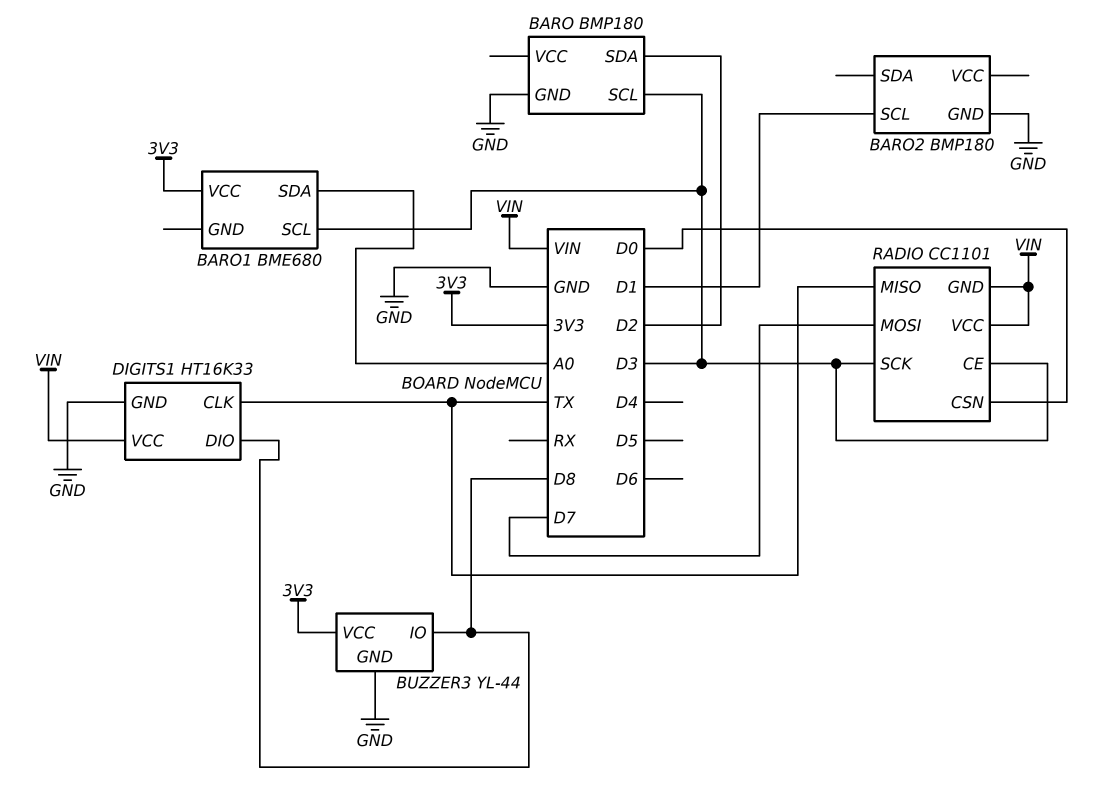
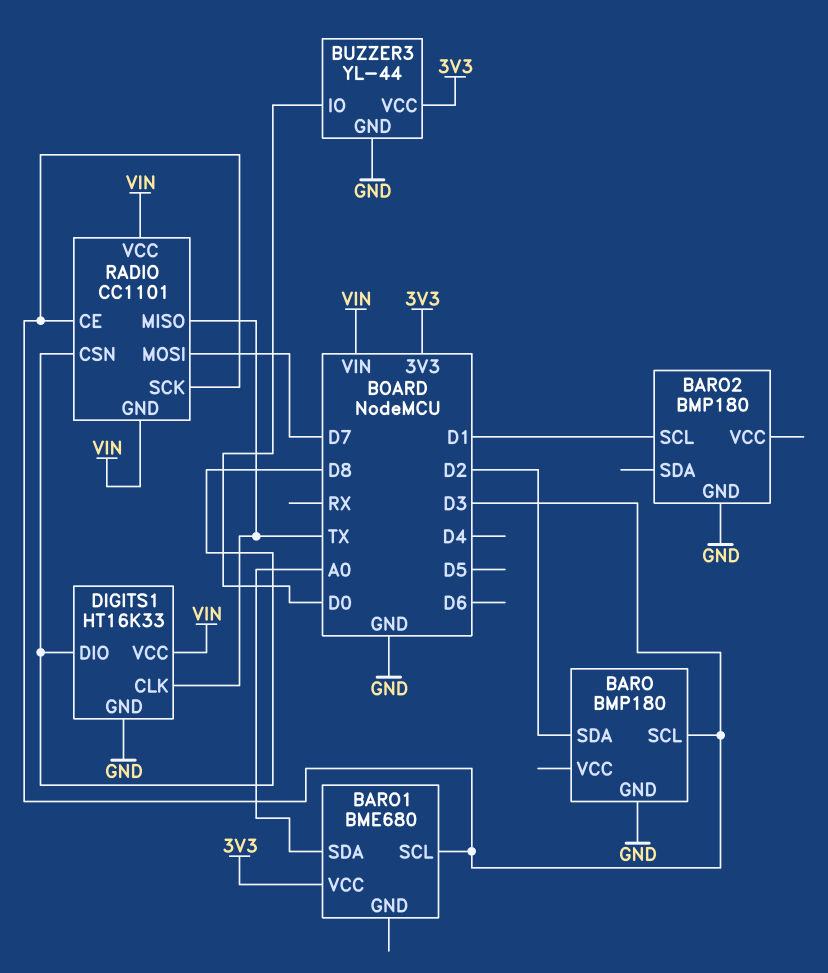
BUZZER3 pin IO: D8 -> D0
RADIO pin CSN: D0 -> D8

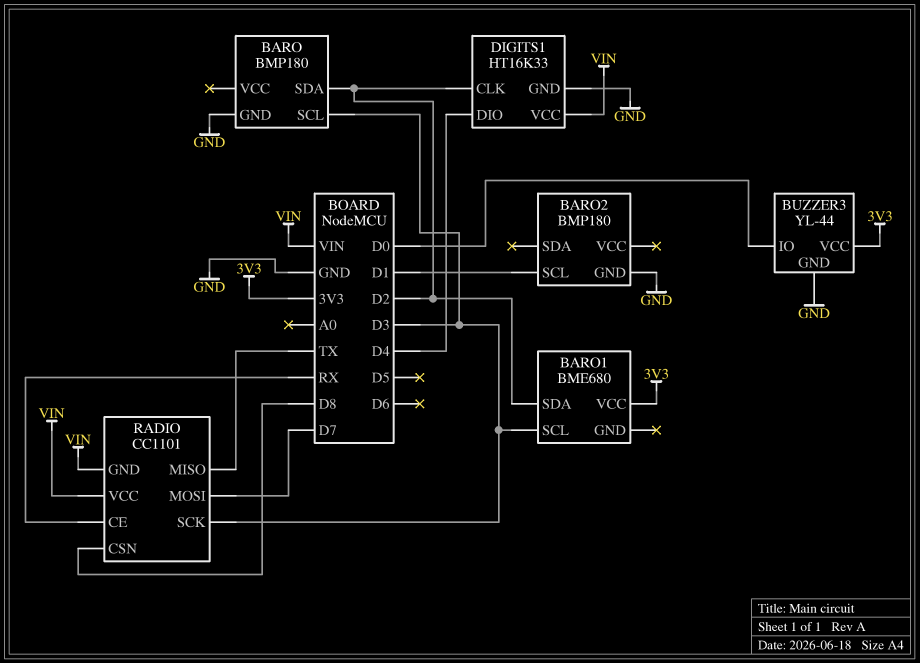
BARO1 pin SDA: A0 -> D2
DIGITS1 pin CLK: TX -> D2
DIGITS1 pin DIO: D8 -> D4
RADIO pin CE: D3 -> RX

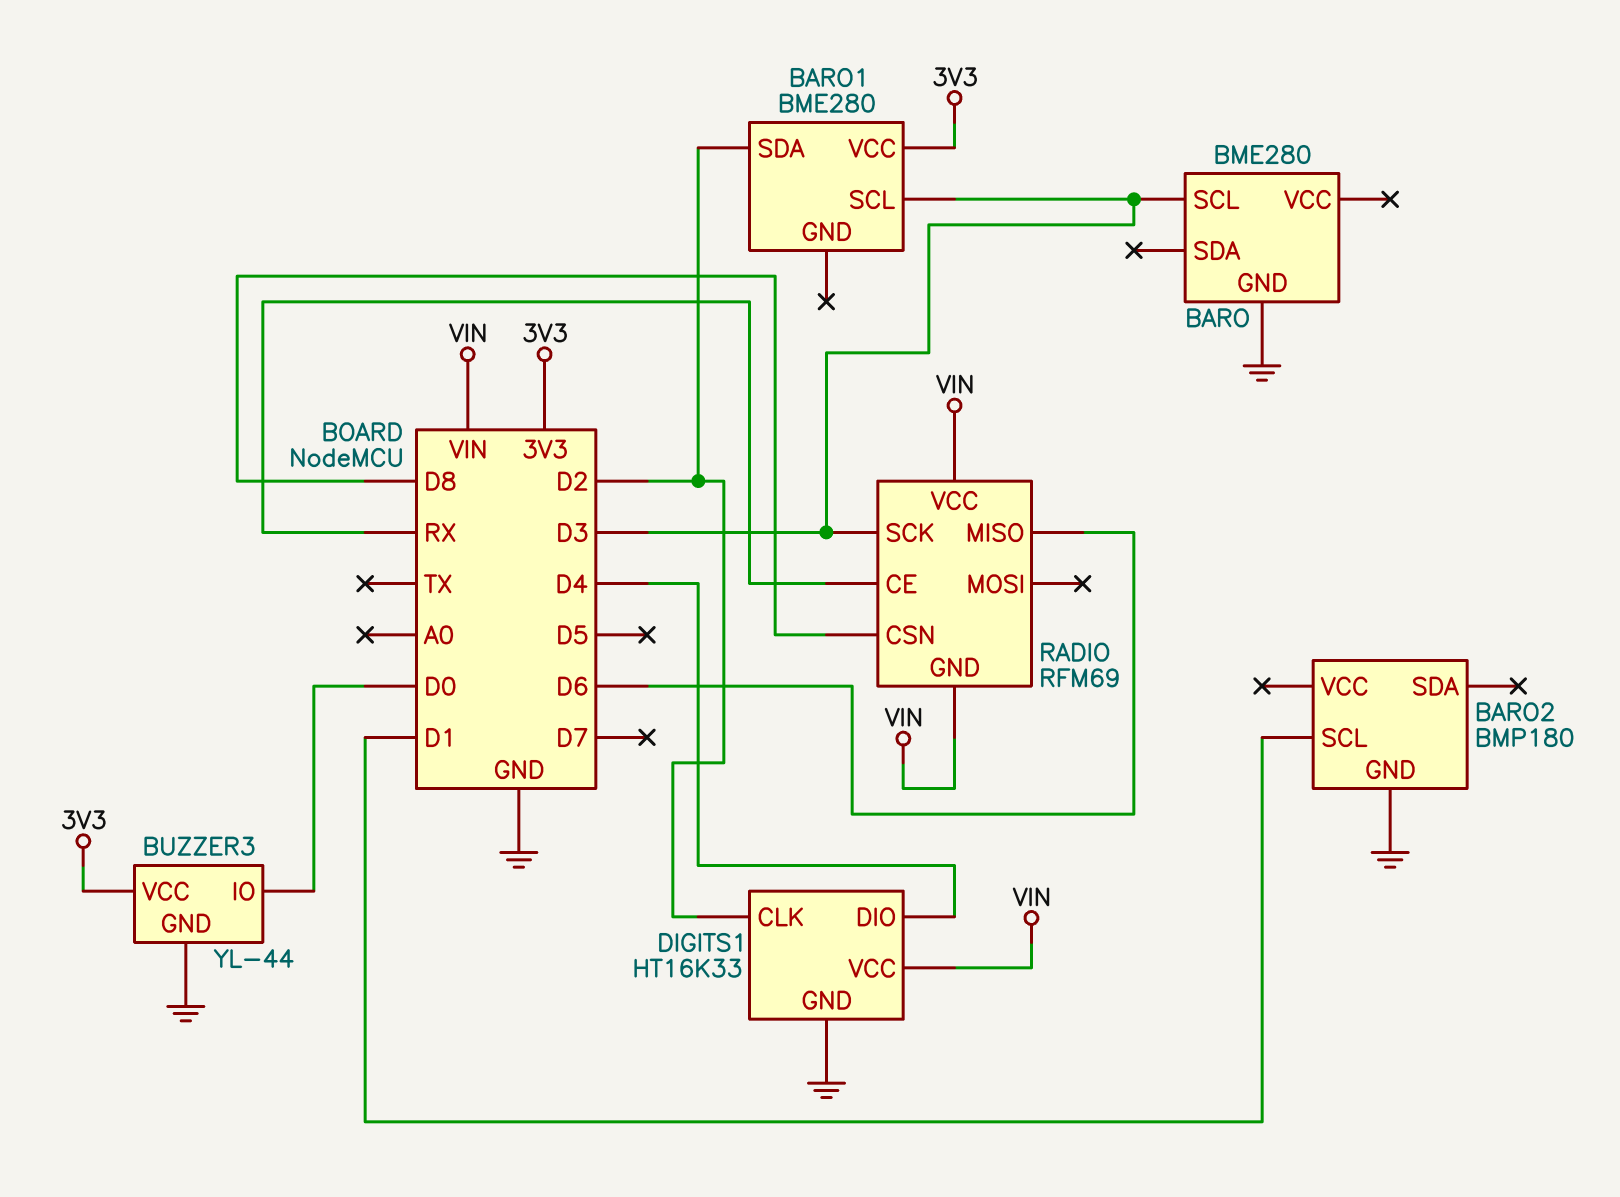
BARO: BMP180 -> BME280
BARO pin SDA: D2 -> none
BARO1: BME680 -> BME280
RADIO: CC1101 -> RFM69
RADIO pin MISO: TX -> D6
RADIO pin MOSI: D7 -> none

